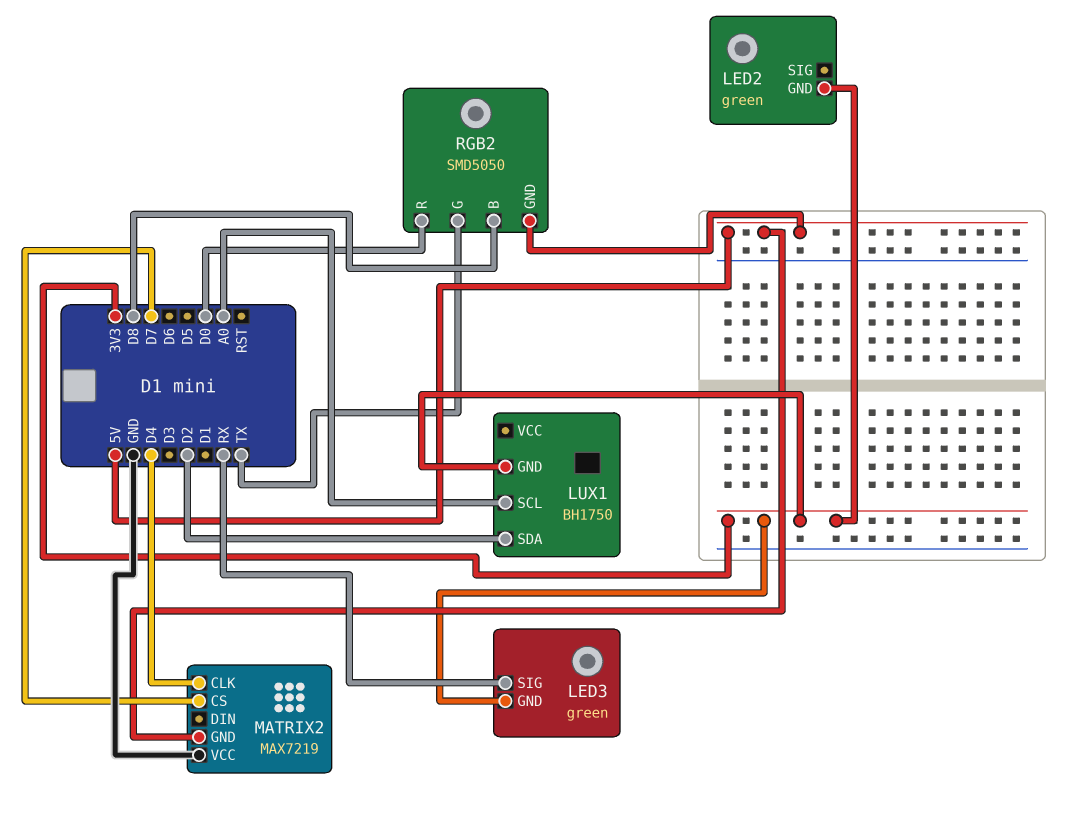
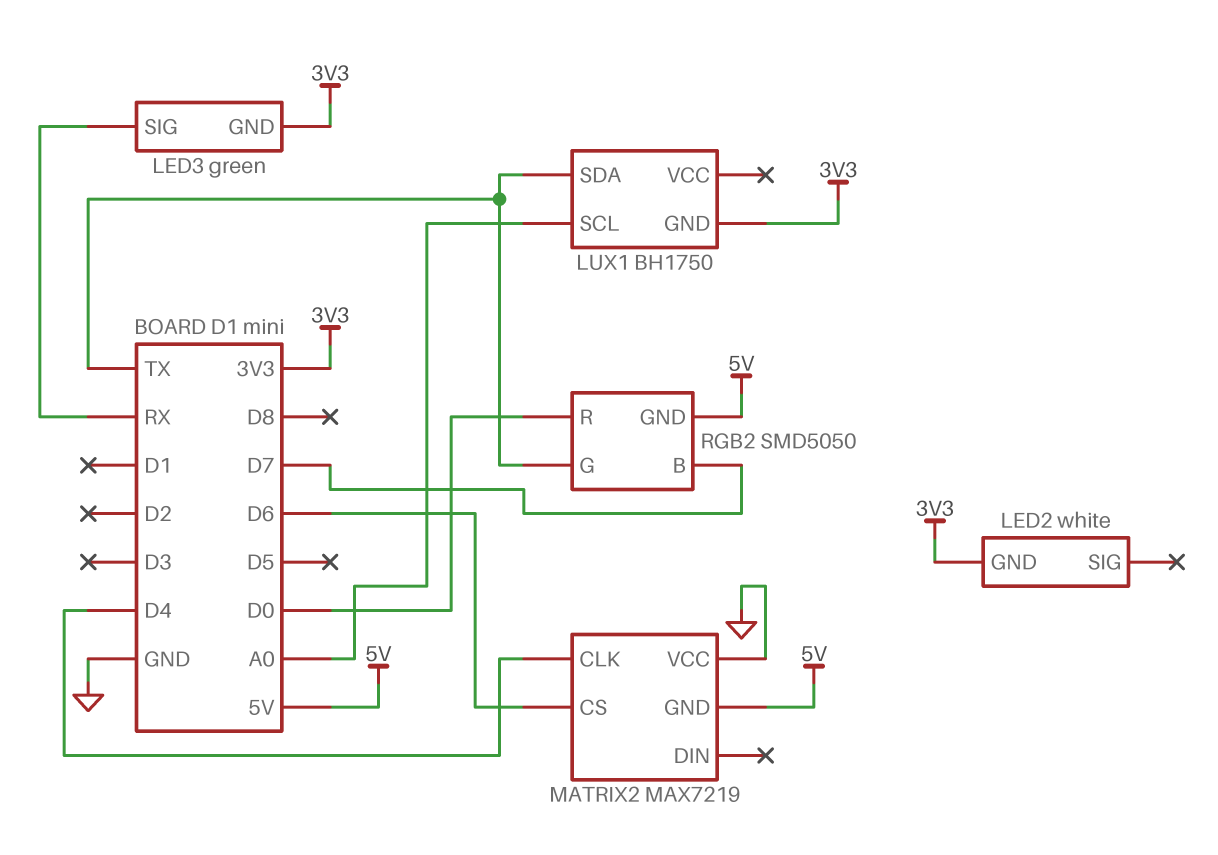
LED2: green -> white
LUX1 pin SDA: D2 -> TX
MATRIX2 pin CS: D7 -> D6
RGB2 pin B: D8 -> D7

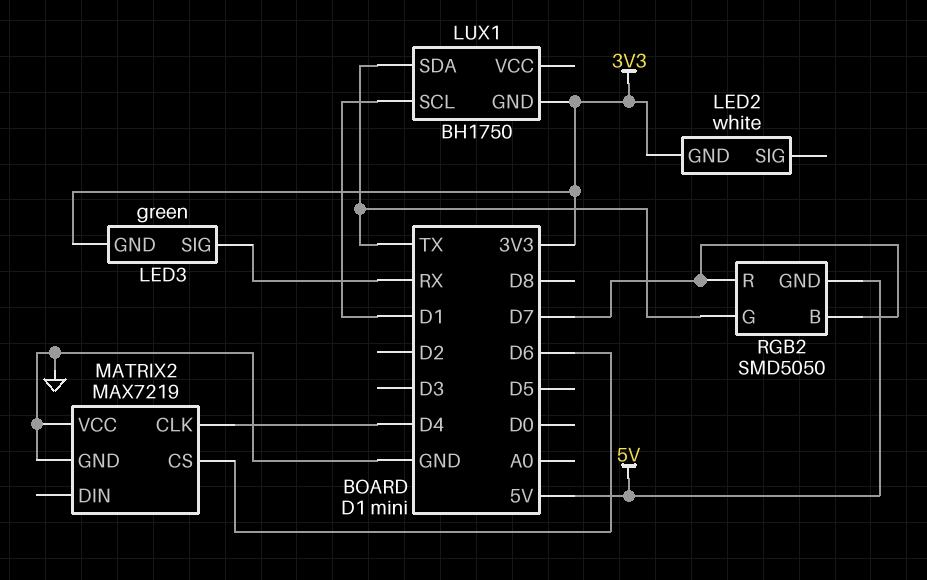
LUX1 pin SCL: A0 -> D1
MATRIX2 pin GND: 5V -> GND
RGB2 pin R: D0 -> D7

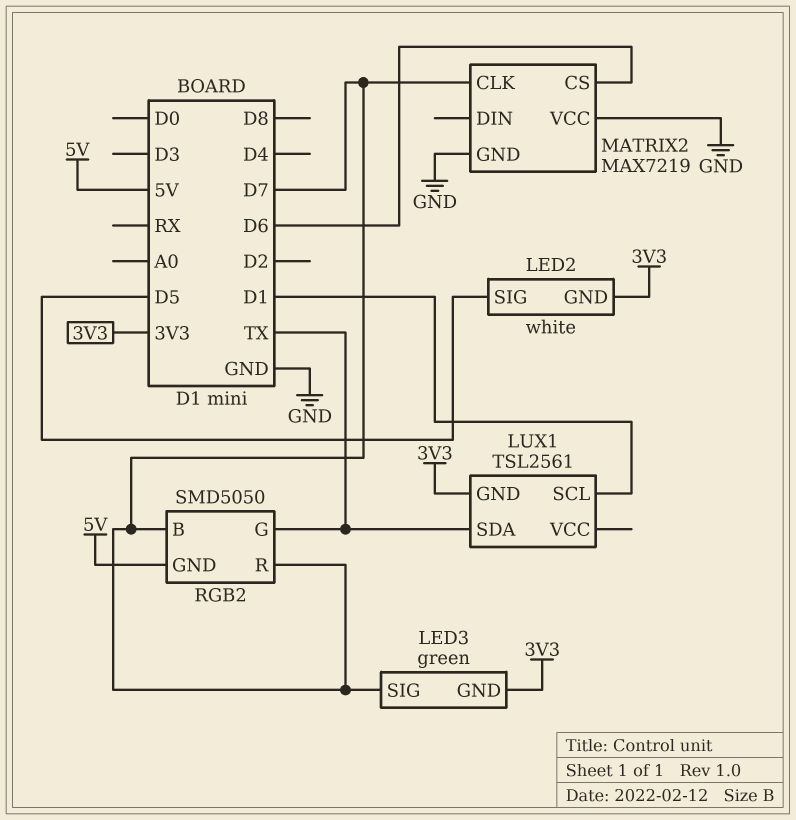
LED2 pin SIG: none -> D5
LED3 pin SIG: RX -> D7
LUX1: BH1750 -> TSL2561
MATRIX2 pin CLK: D4 -> D7

